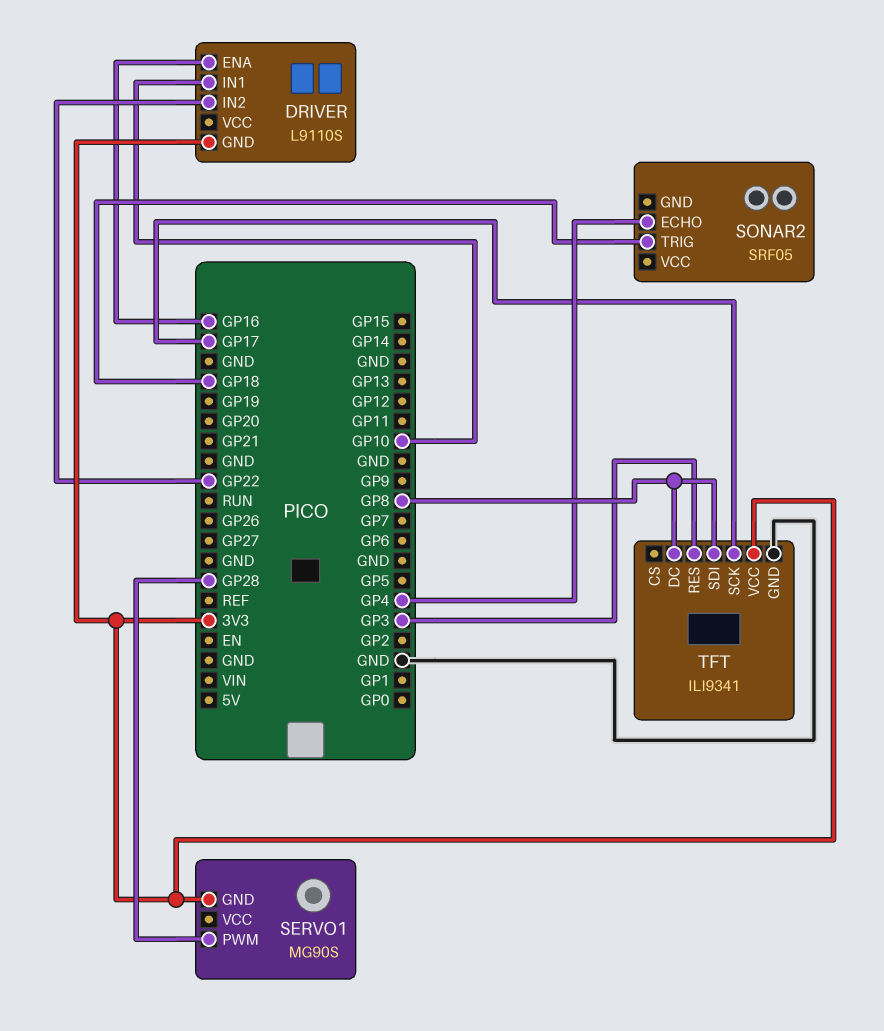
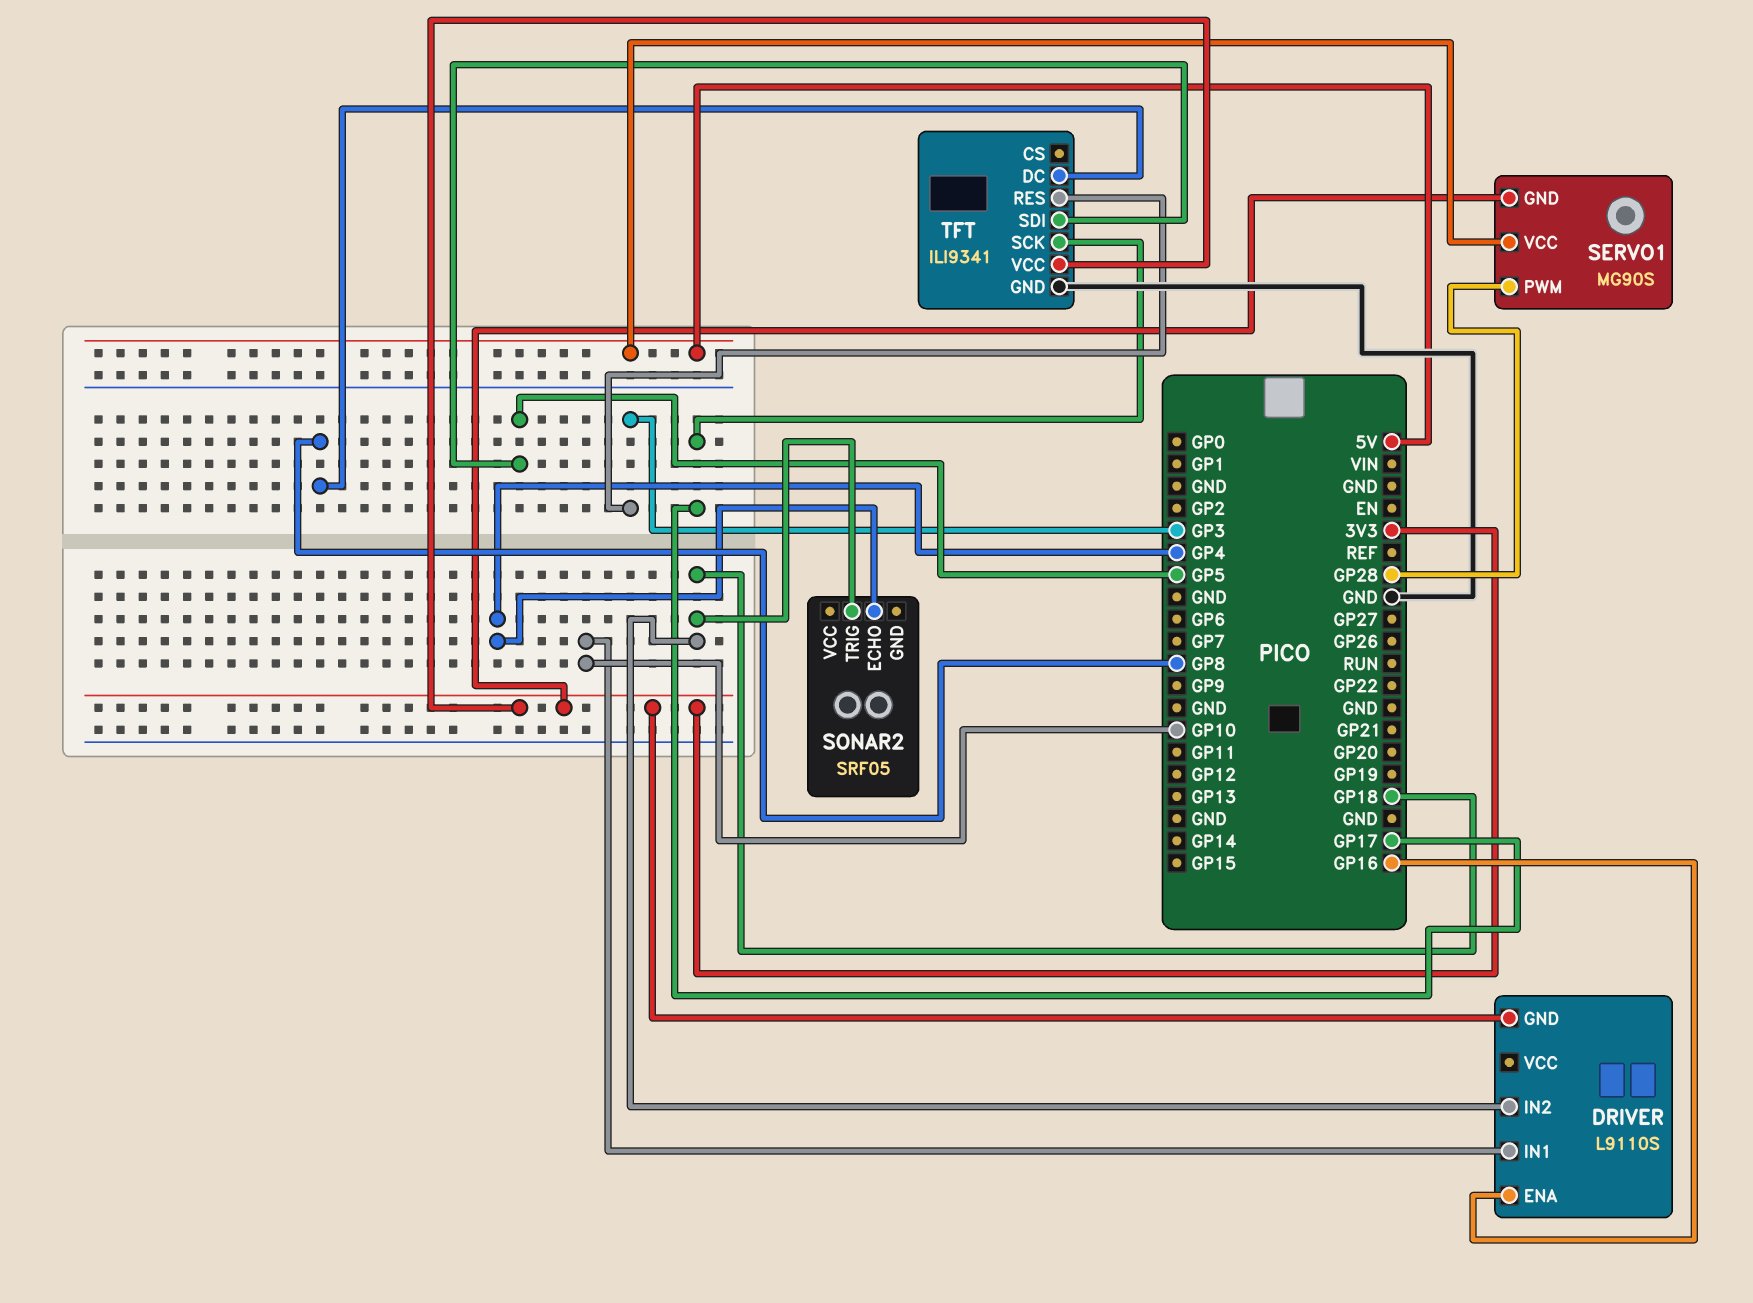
DRIVER pin IN2: GP22 -> GP18
SERVO1 pin VCC: none -> 5V
TFT pin SDI: GP8 -> GP5

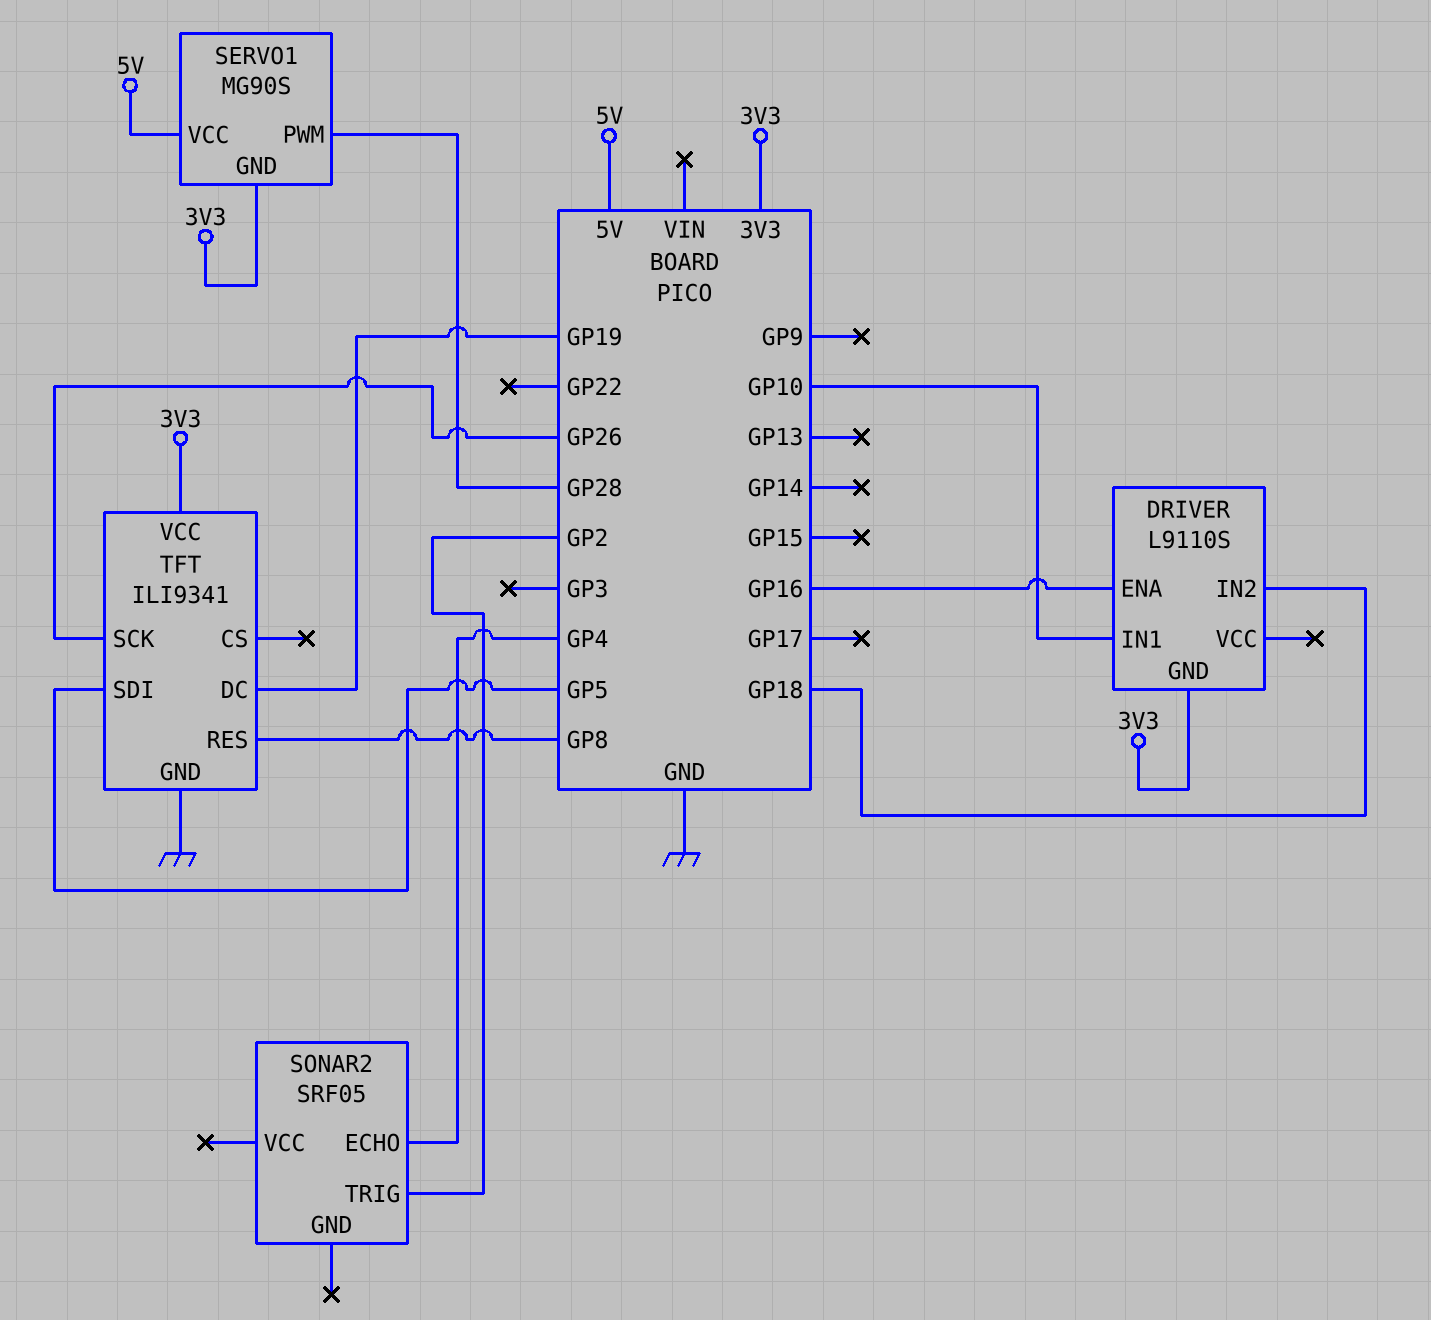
SONAR2 pin TRIG: GP18 -> GP2
TFT pin DC: GP8 -> GP19
TFT pin RES: GP3 -> GP8
TFT pin SCK: GP17 -> GP26

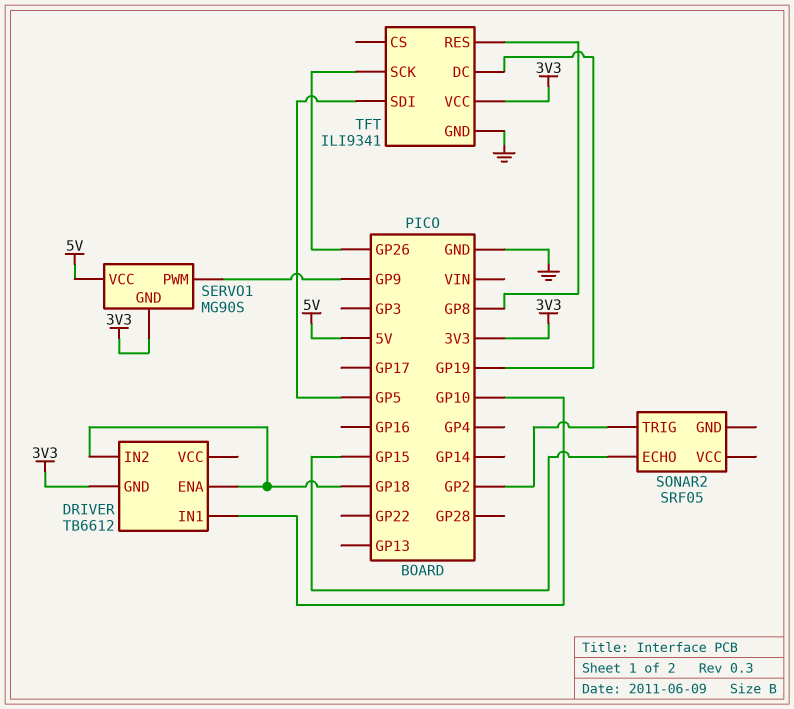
DRIVER: L9110S -> TB6612
DRIVER pin ENA: GP16 -> GP18
SERVO1 pin PWM: GP28 -> GP9
SONAR2 pin ECHO: GP4 -> GP15

